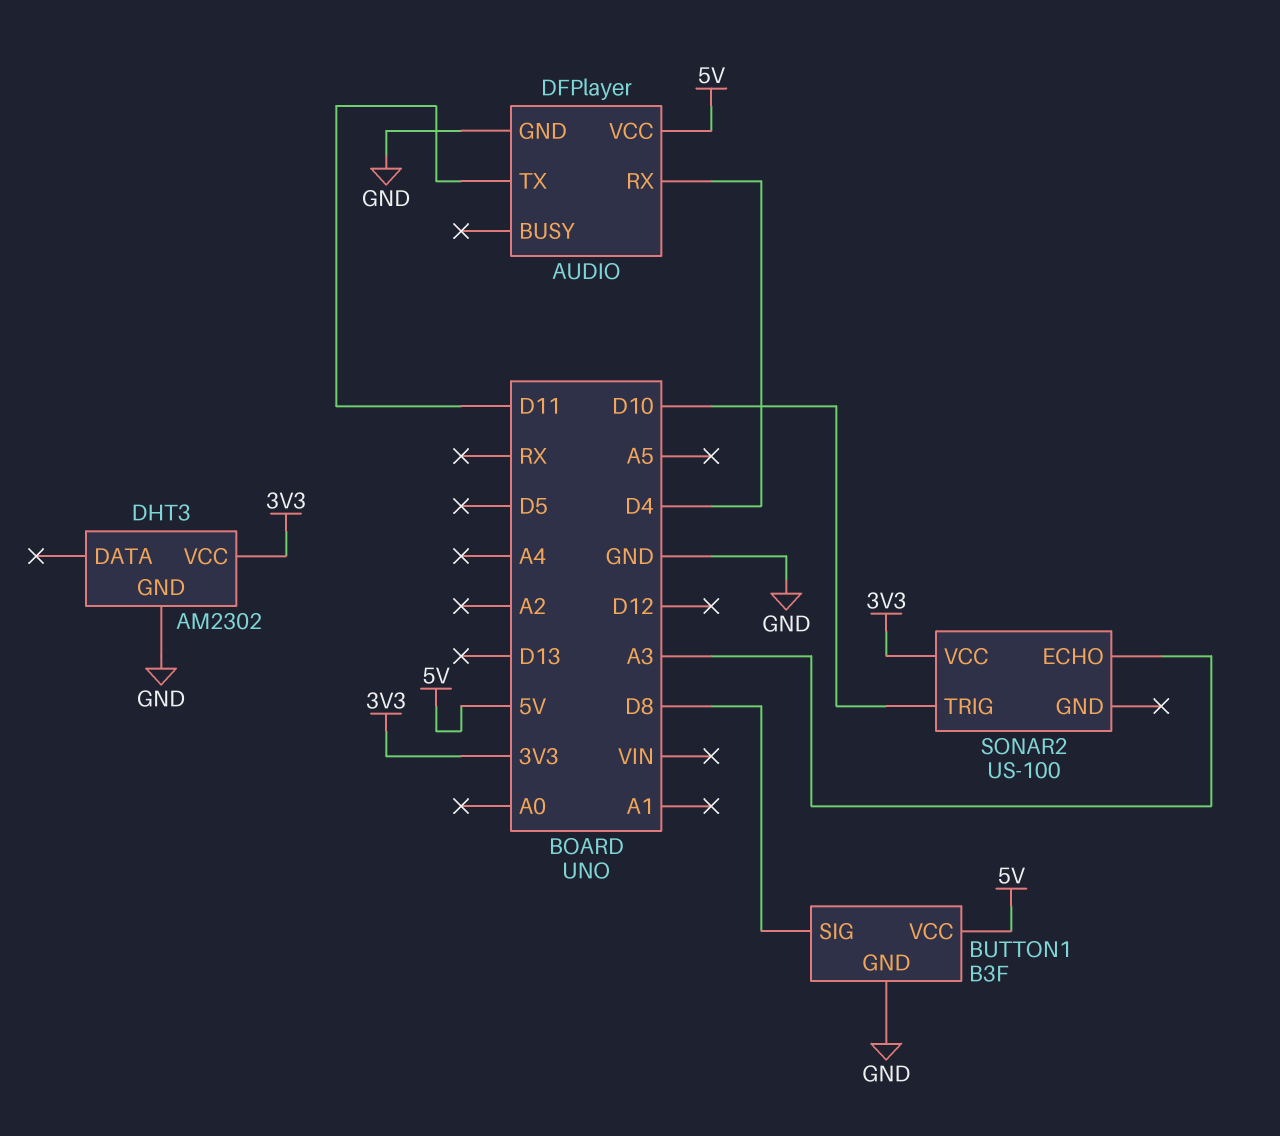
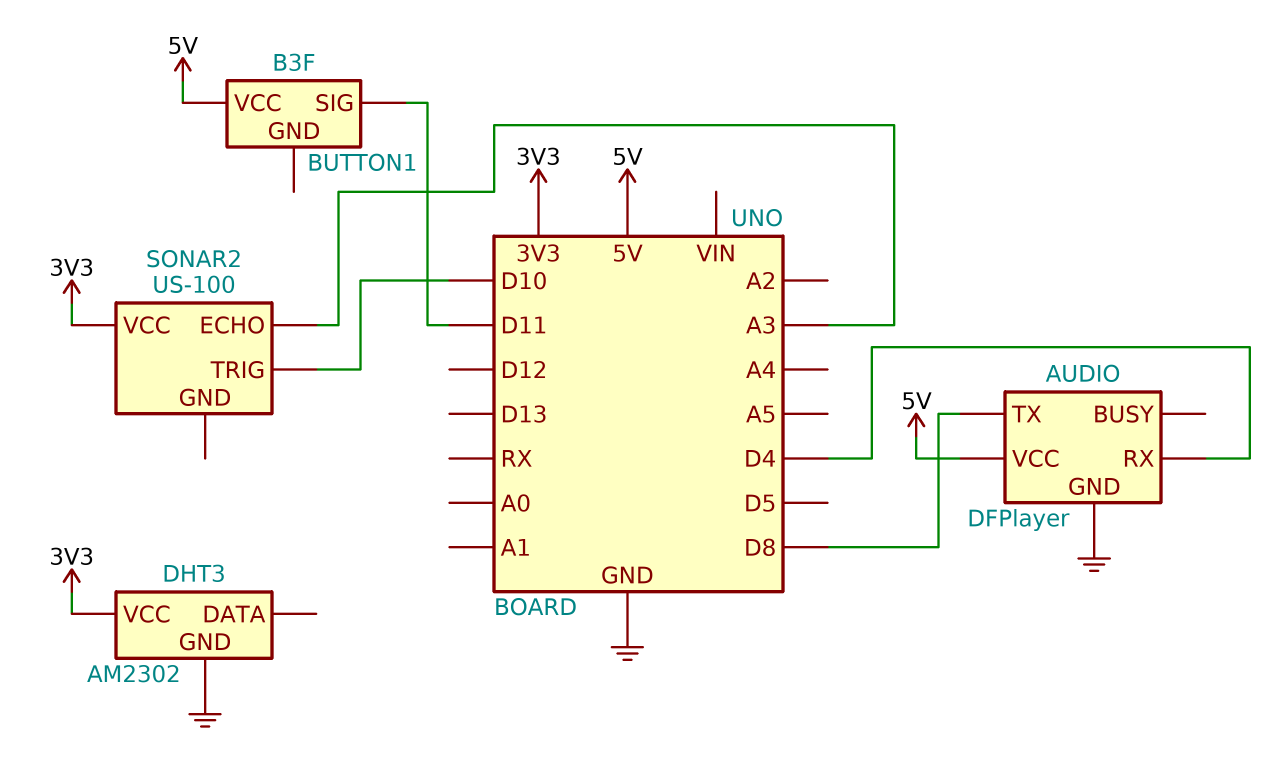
AUDIO pin TX: D11 -> D8
BUTTON1 pin GND: GND -> none
BUTTON1 pin SIG: D8 -> D11

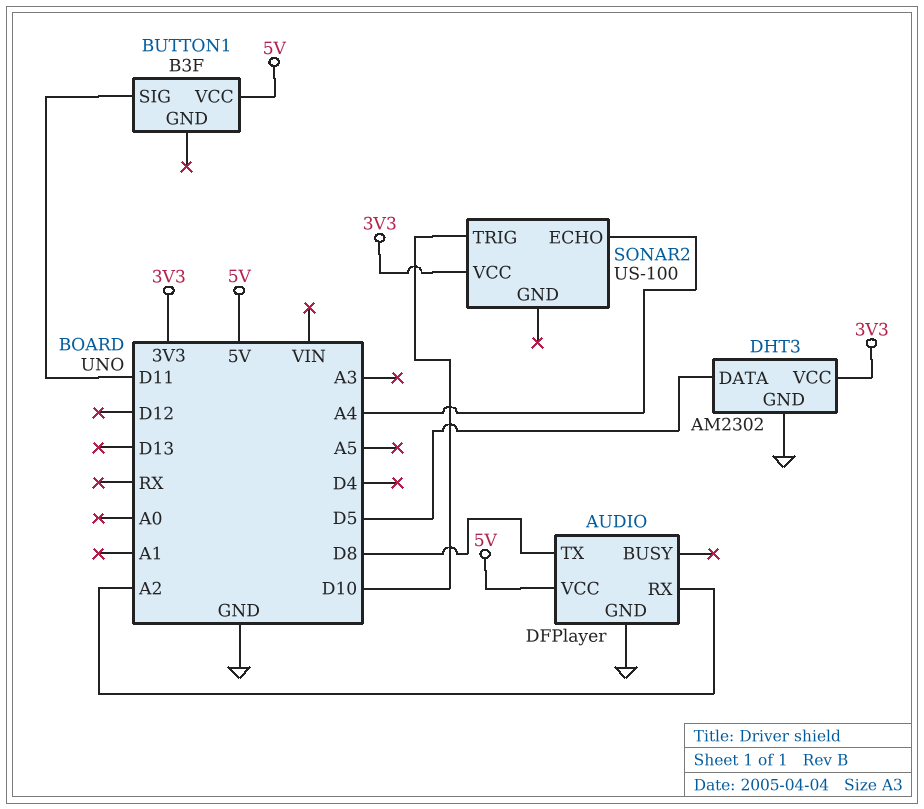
AUDIO pin RX: D4 -> A2
DHT3 pin DATA: none -> D5
SONAR2 pin ECHO: A3 -> A4

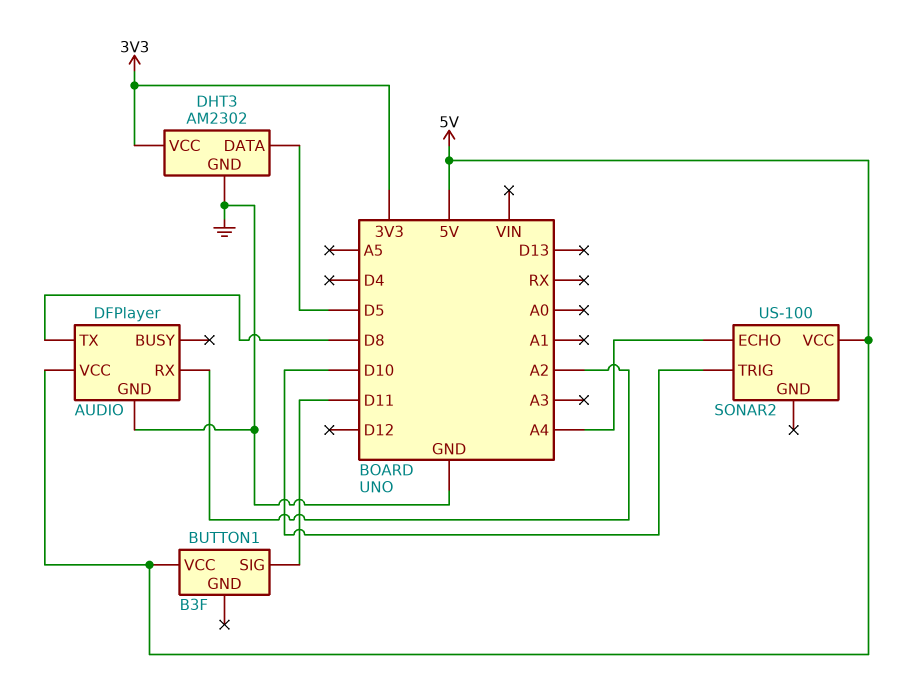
SONAR2 pin VCC: 3V3 -> 5V

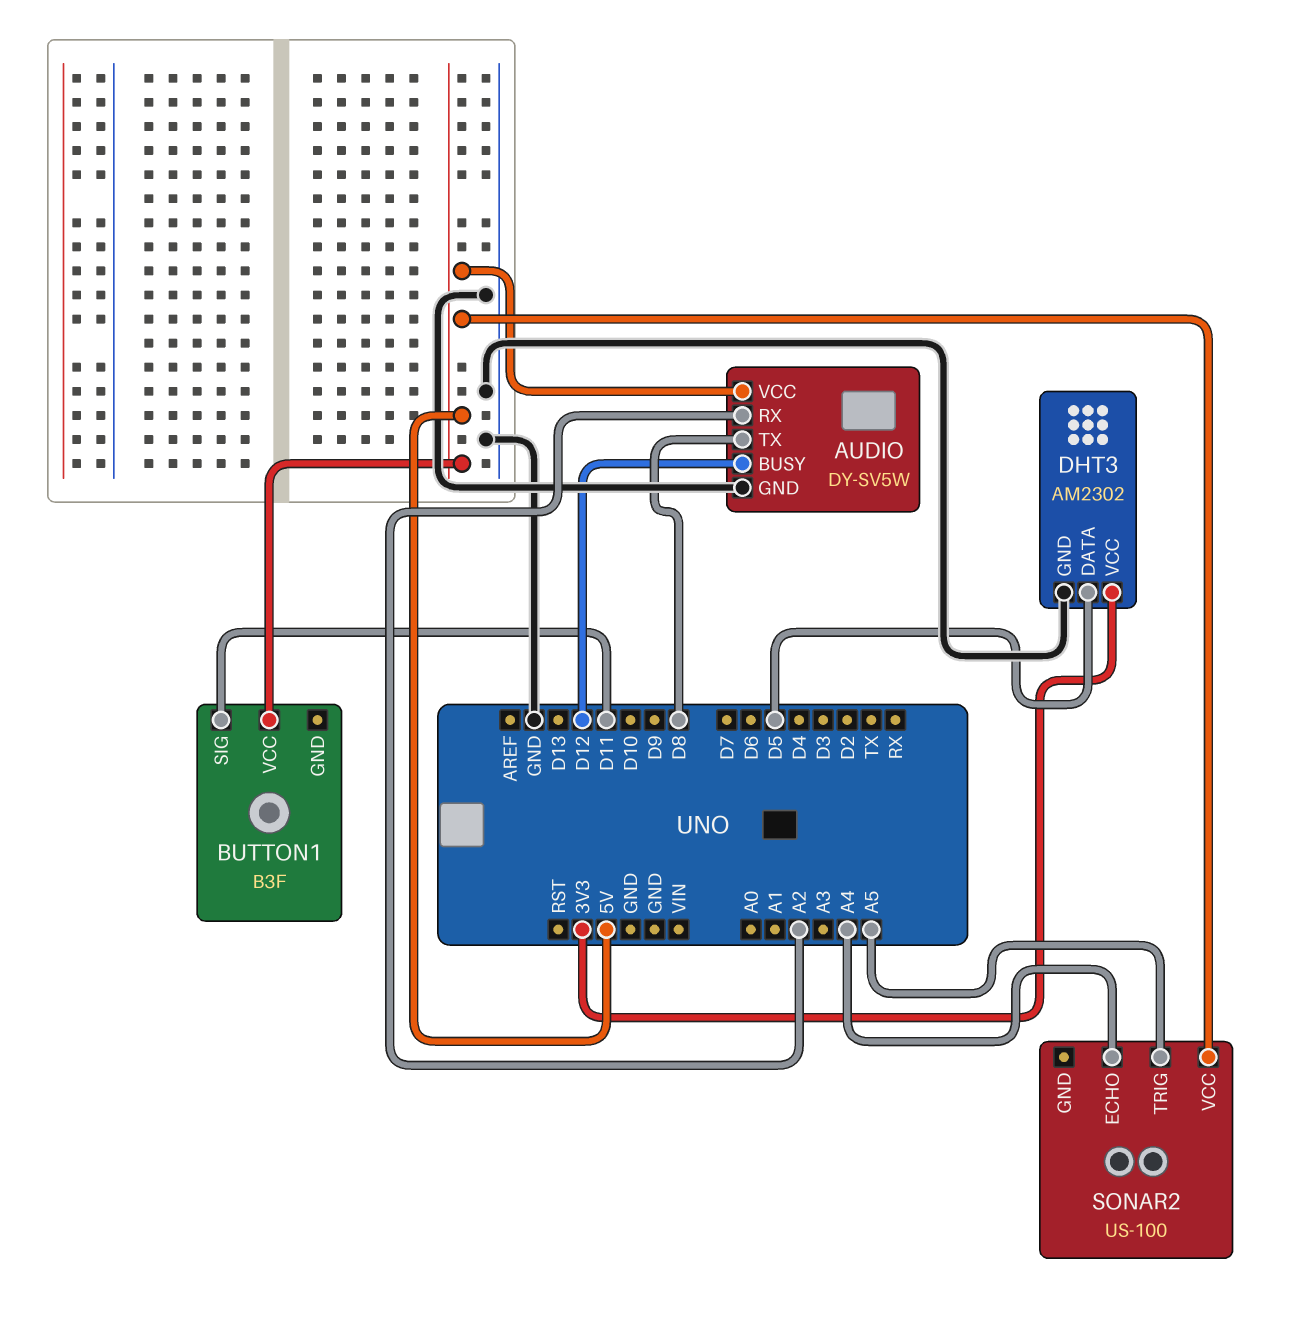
AUDIO: DFPlayer -> DY-SV5W
AUDIO pin BUSY: none -> D12
SONAR2 pin TRIG: D10 -> A5

